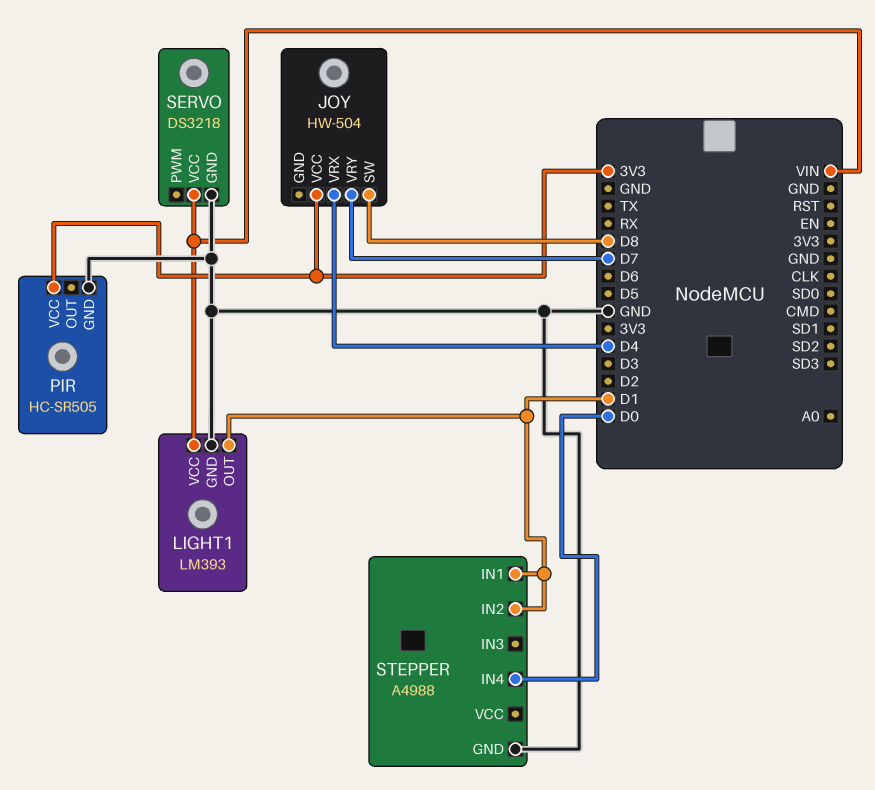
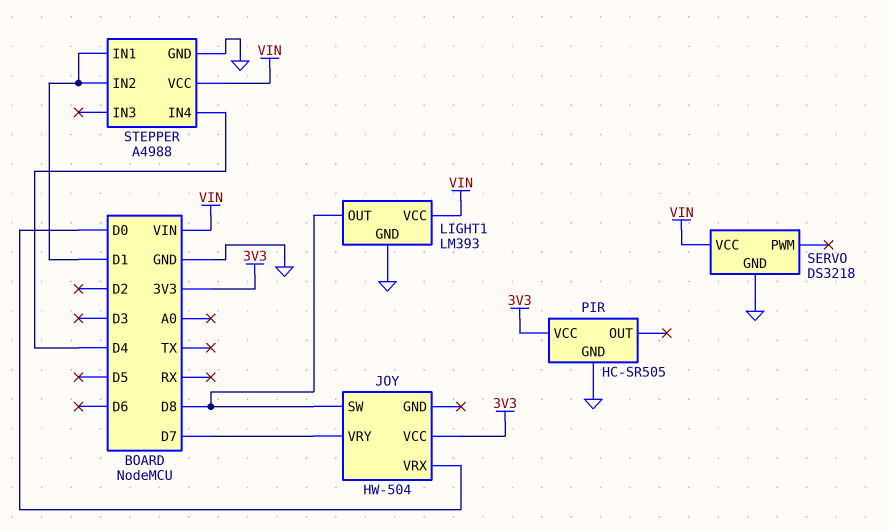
JOY pin VRX: D4 -> D0
LIGHT1 pin OUT: D1 -> D8
STEPPER pin IN4: D0 -> D4
STEPPER pin VCC: none -> VIN

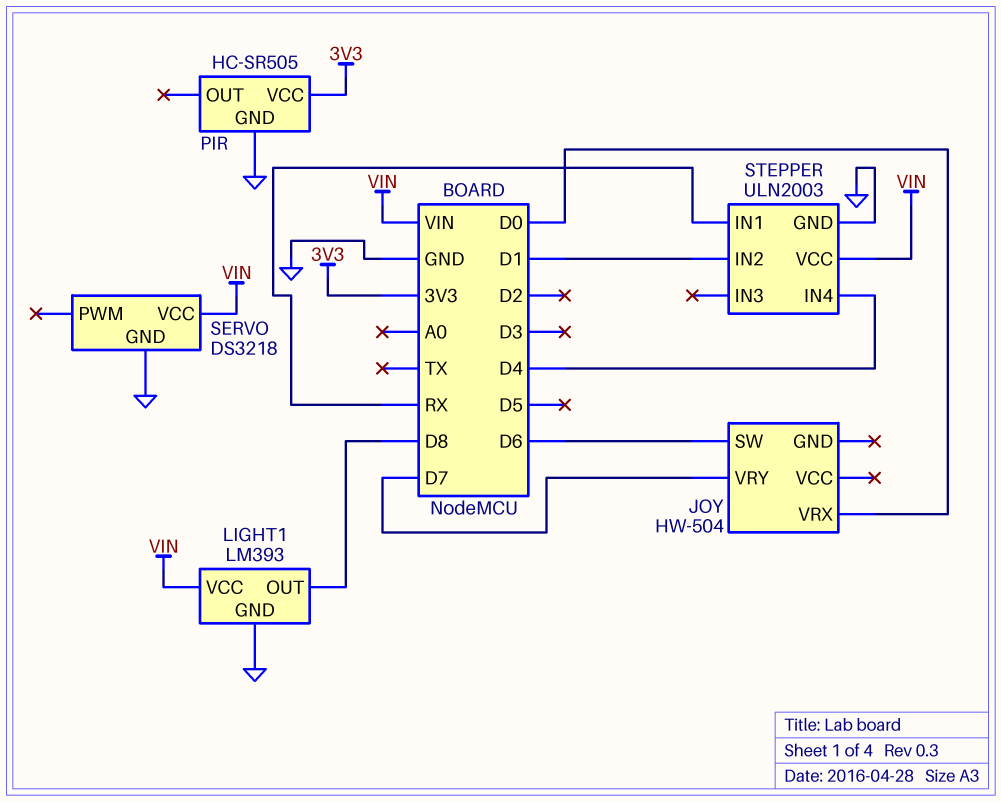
JOY pin SW: D8 -> D6
JOY pin VCC: 3V3 -> none
STEPPER: A4988 -> ULN2003
STEPPER pin IN1: D1 -> RX

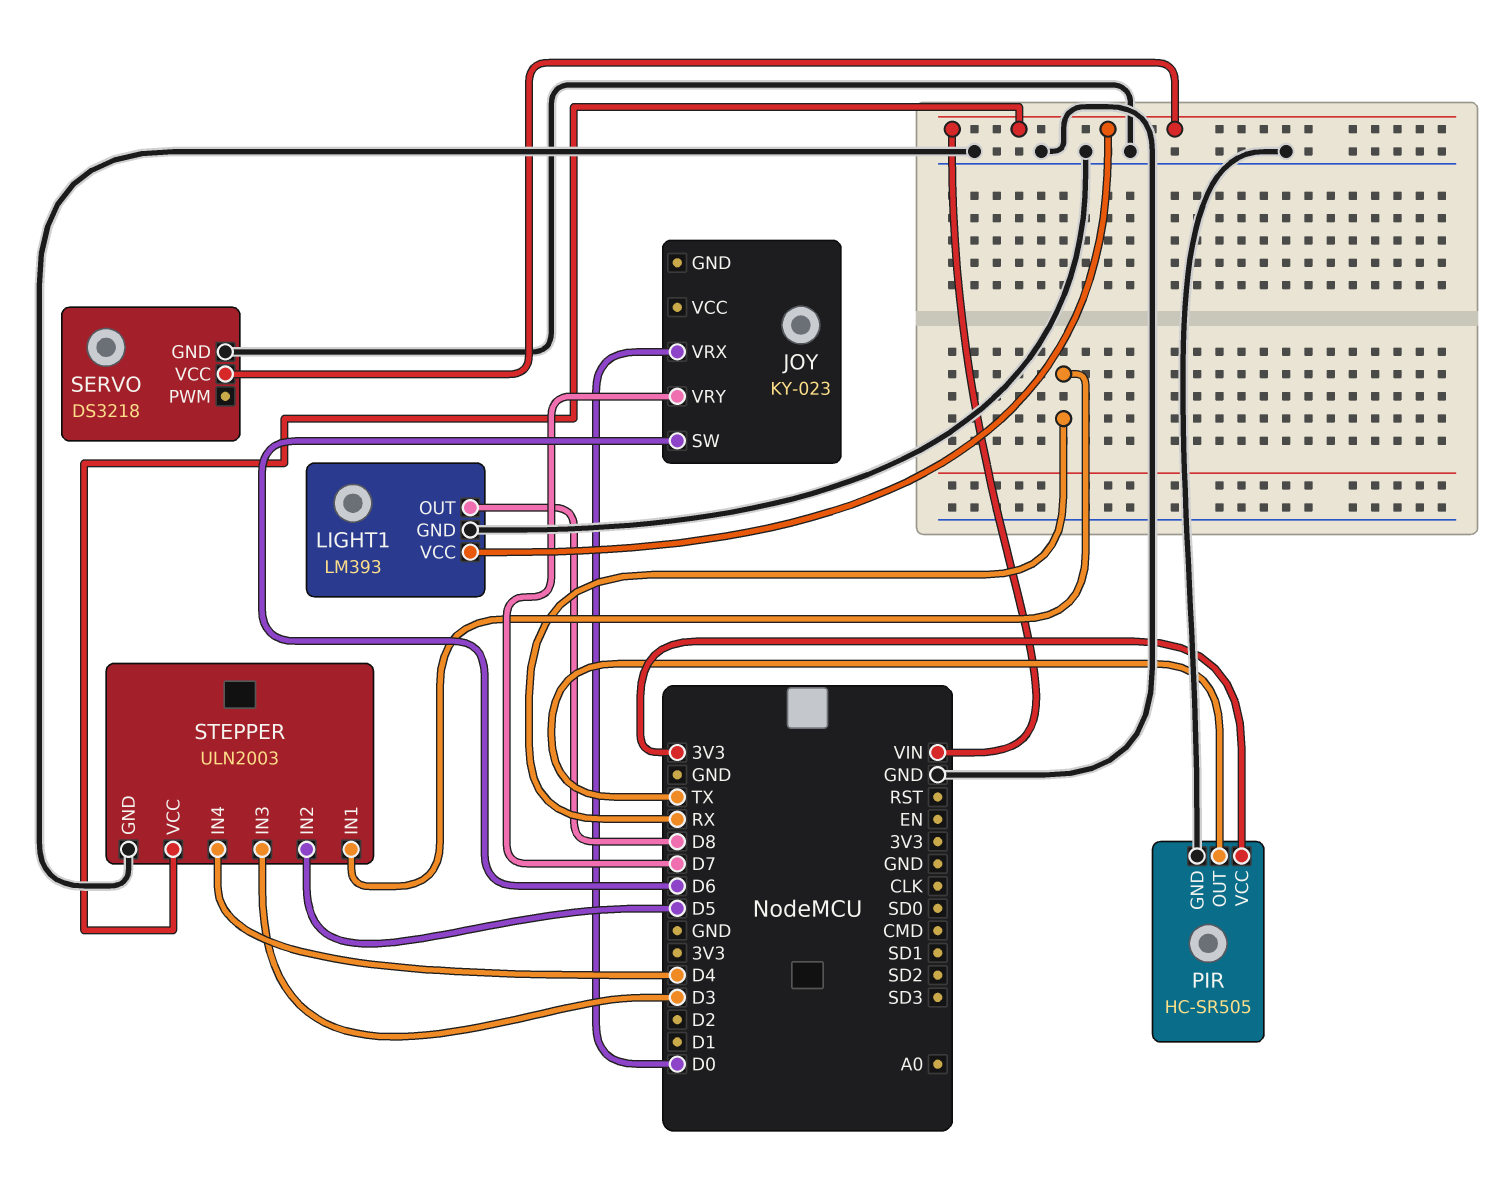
JOY: HW-504 -> KY-023
PIR pin OUT: none -> TX
STEPPER pin IN2: D1 -> D5
STEPPER pin IN3: none -> D3

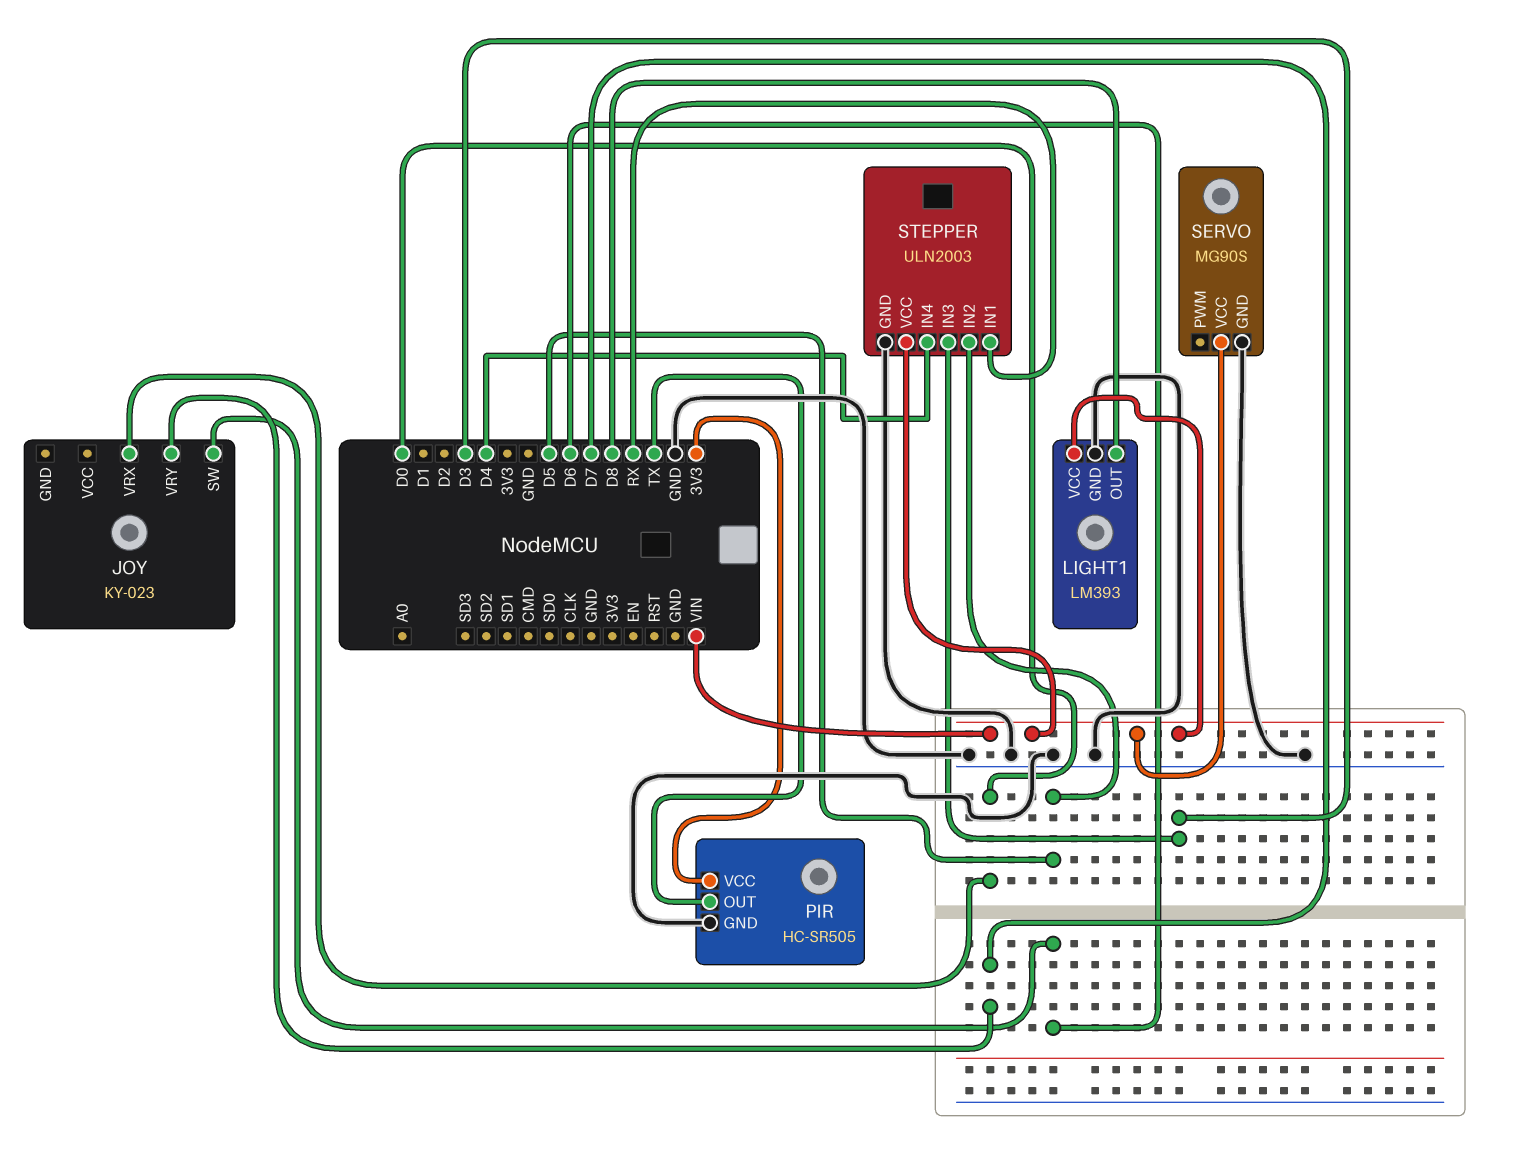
SERVO: DS3218 -> MG90S

